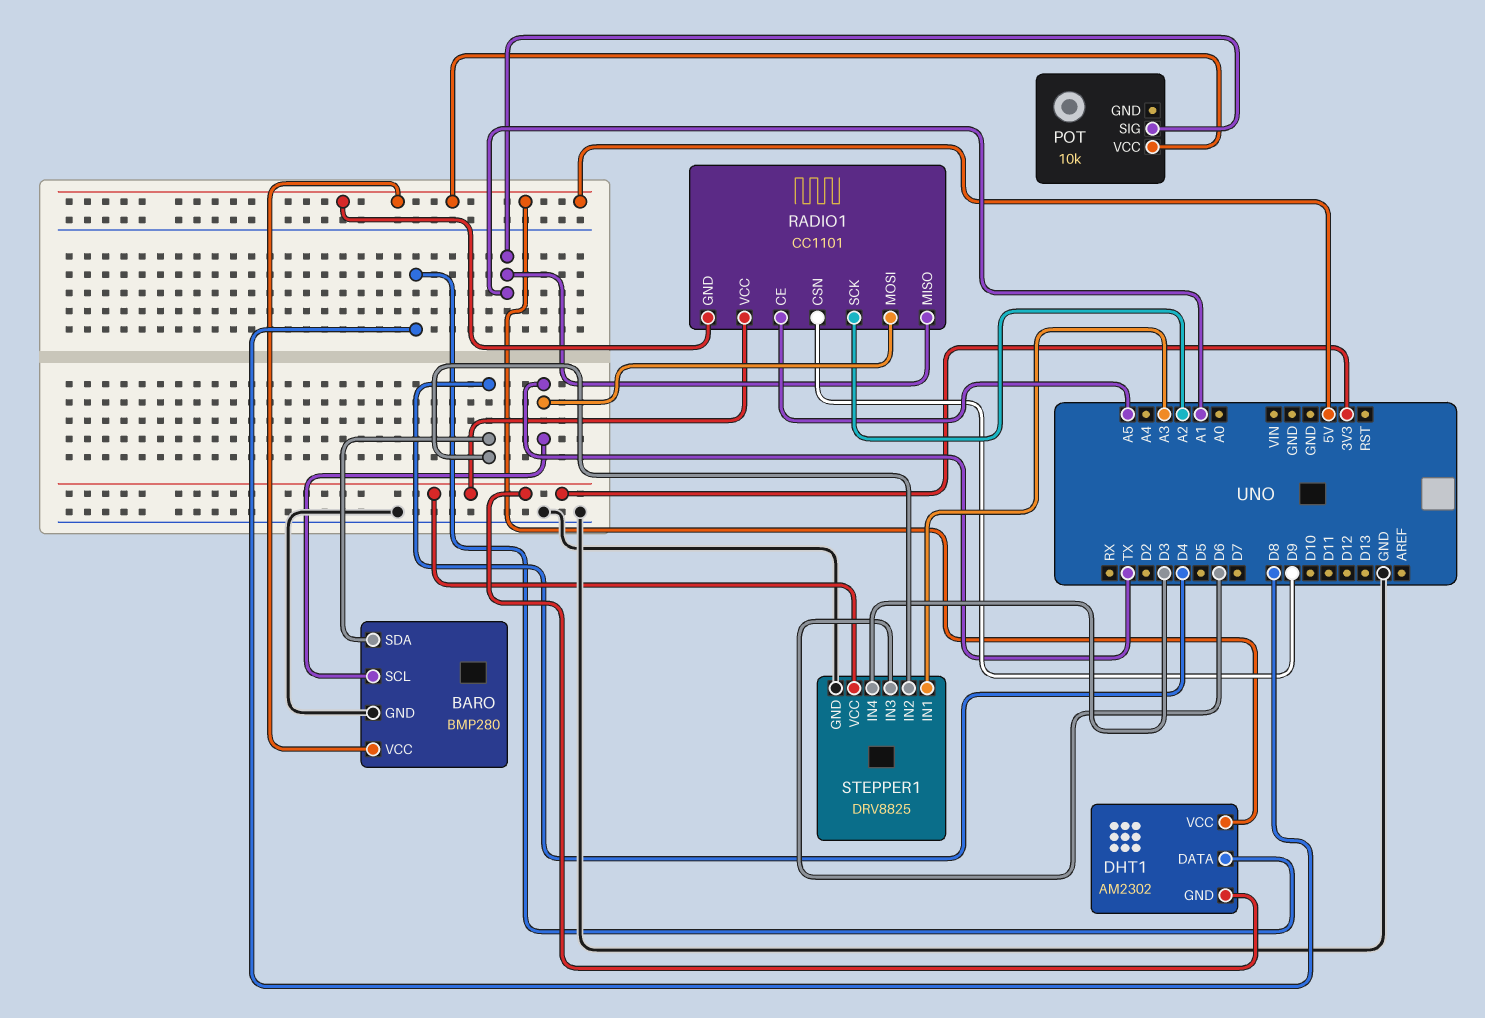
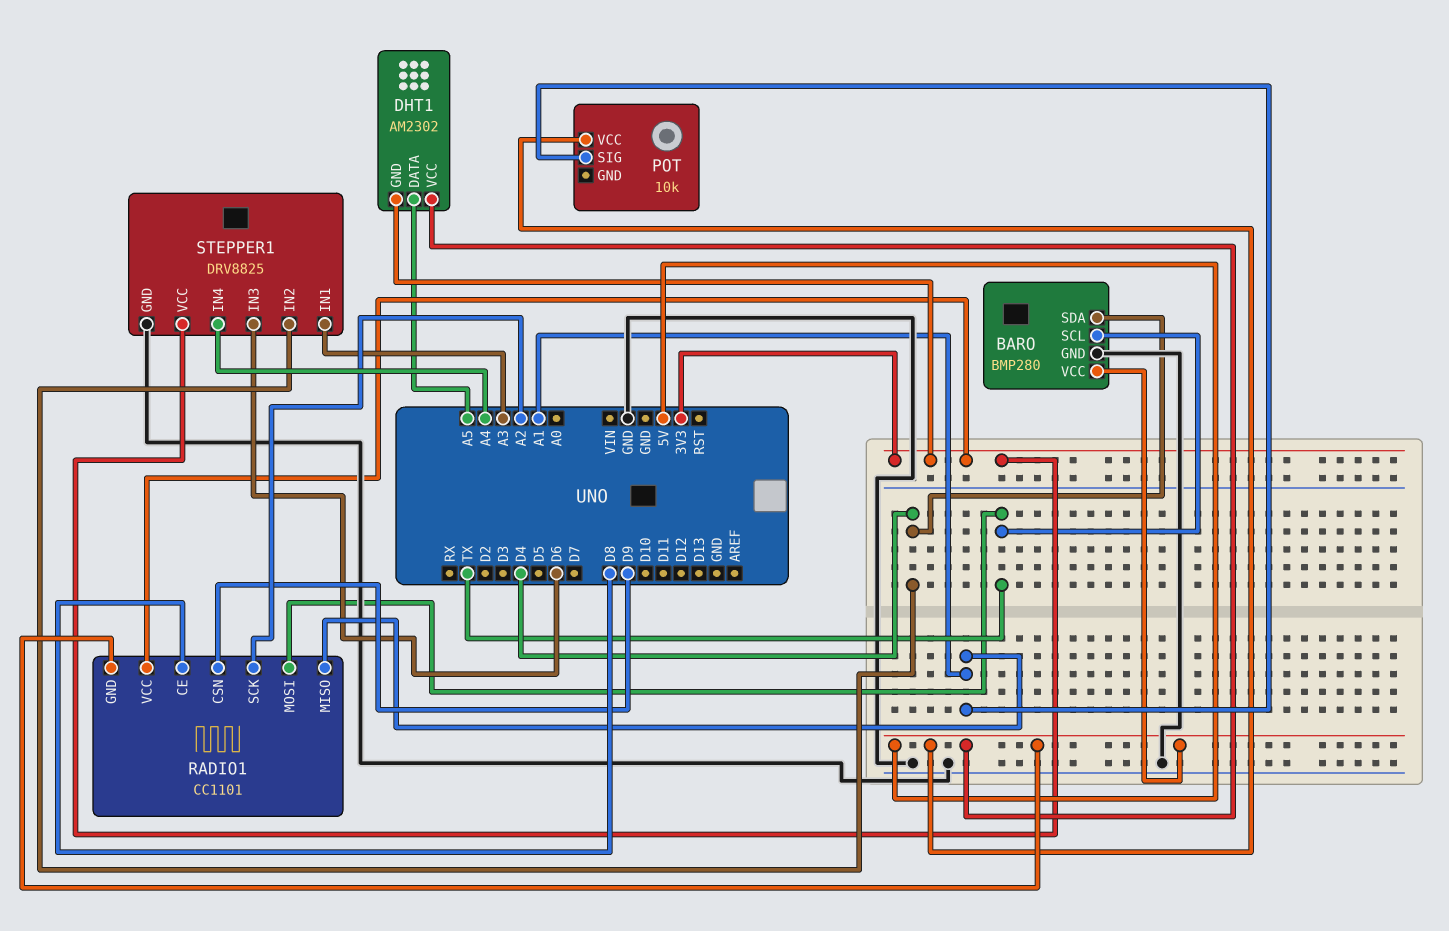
DHT1 pin DATA: D8 -> A5
RADIO1 pin CE: A5 -> D8
STEPPER1 pin IN4: D3 -> A4

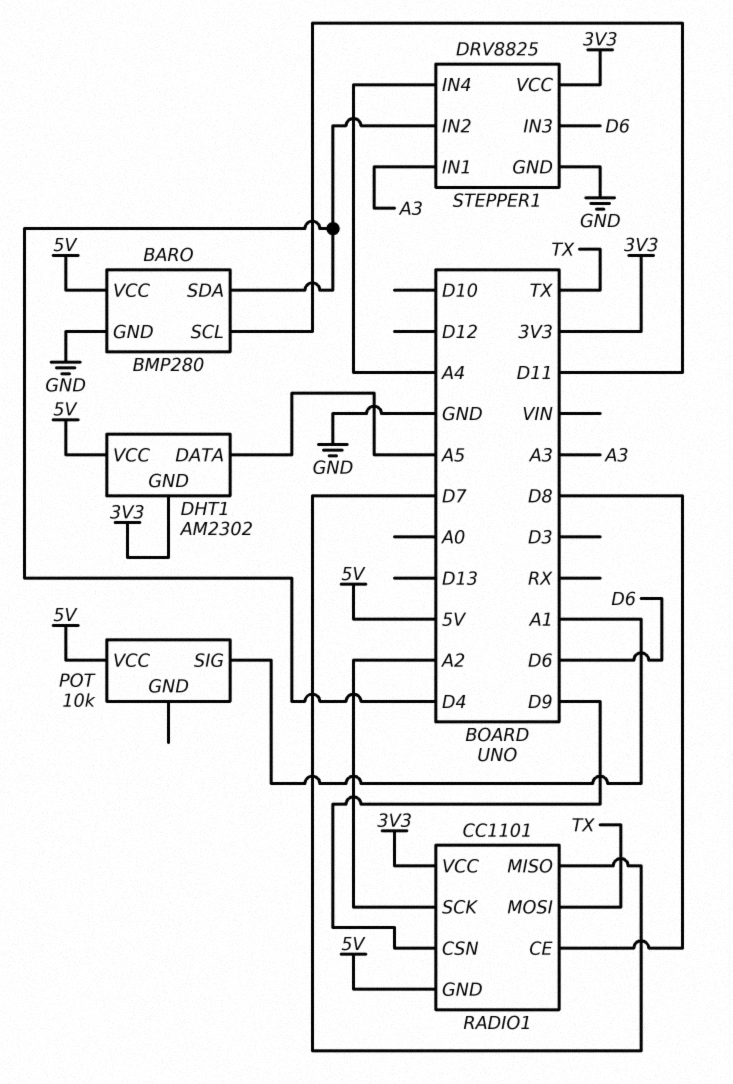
BARO pin SCL: TX -> D11
RADIO1 pin MISO: A1 -> D7

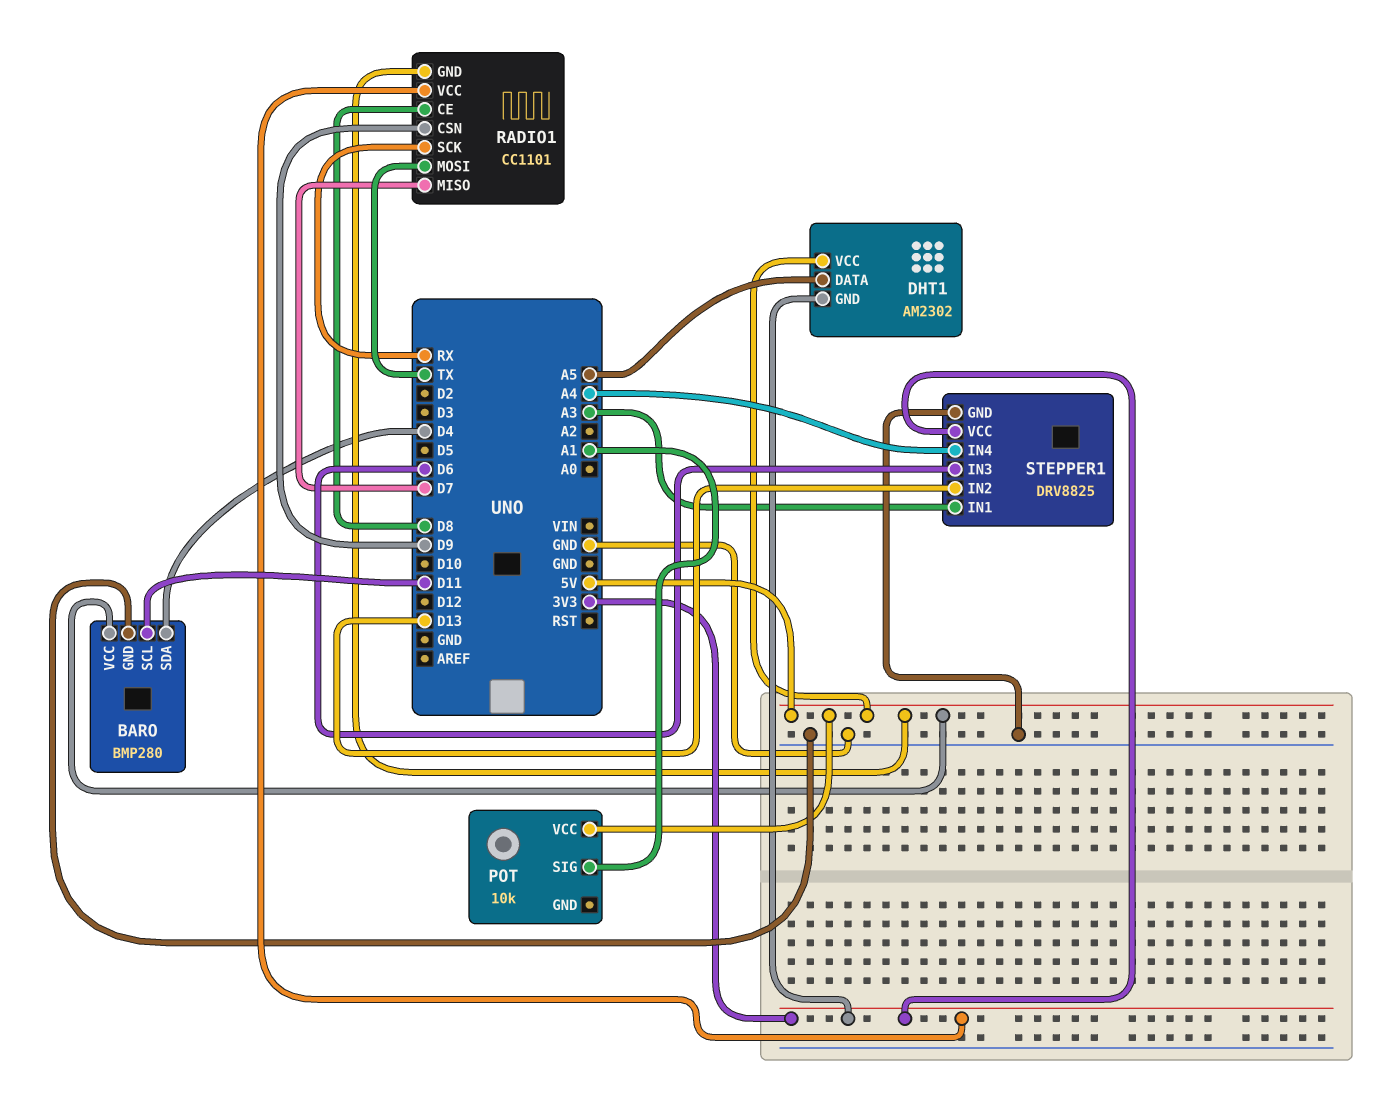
RADIO1 pin SCK: A2 -> RX
STEPPER1 pin IN2: D4 -> D13

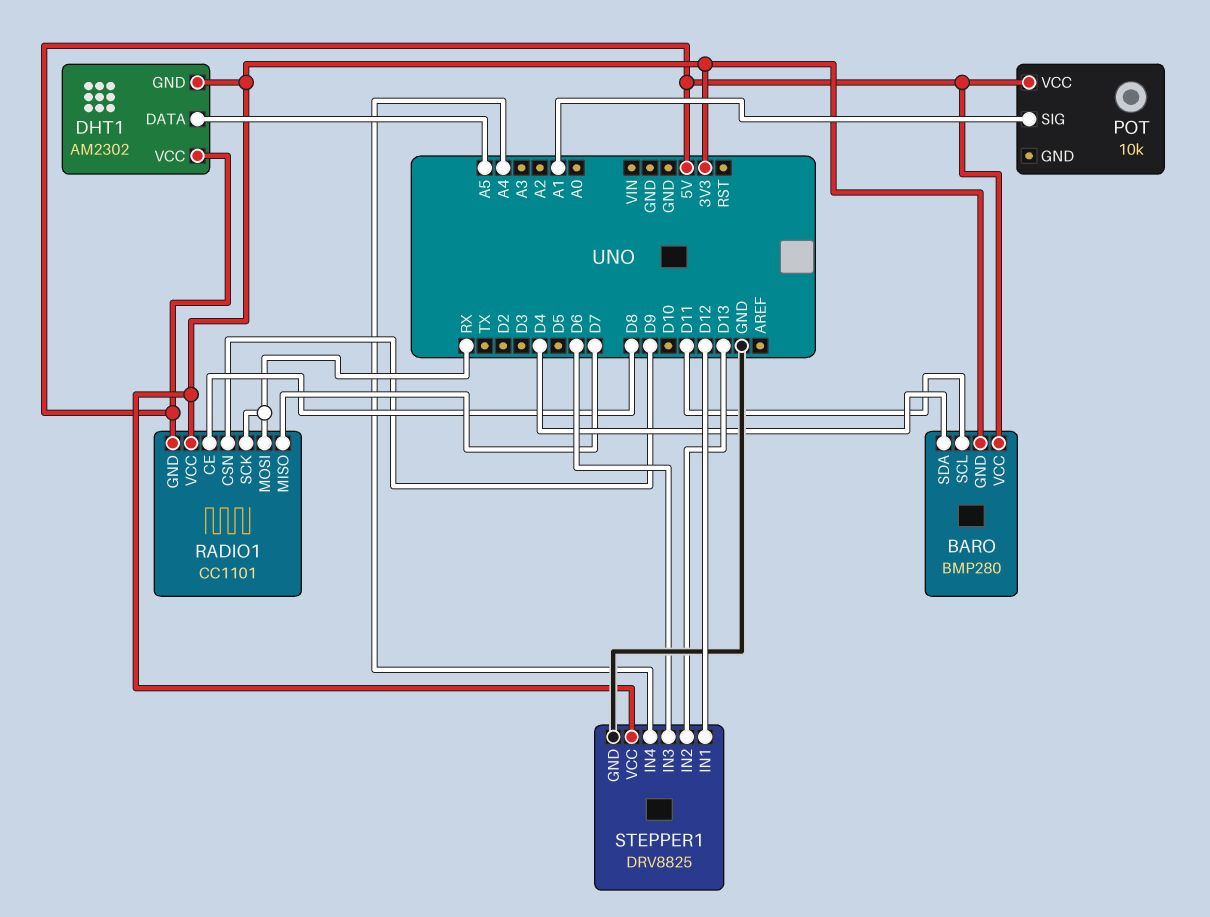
BARO pin GND: GND -> 3V3
RADIO1 pin MOSI: TX -> RX
STEPPER1 pin IN1: A3 -> D12

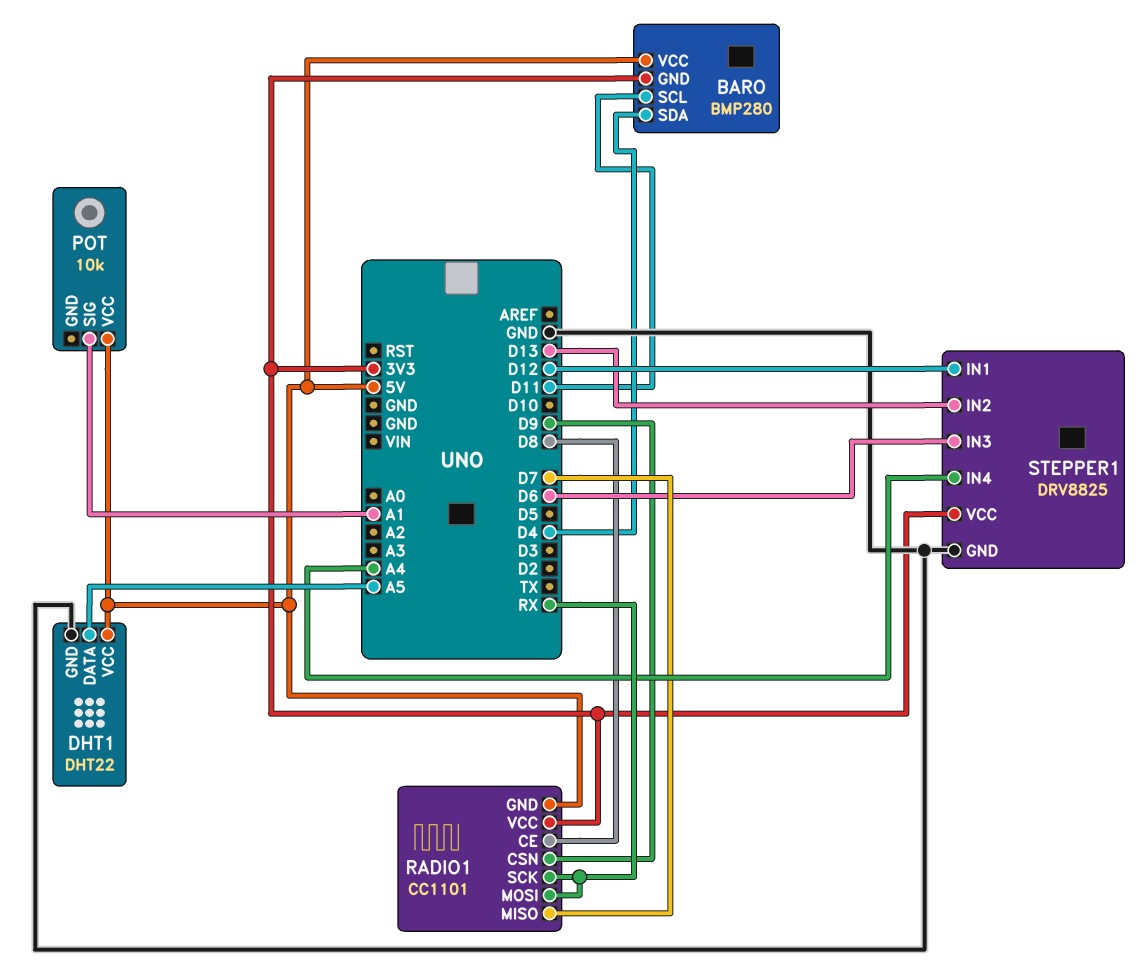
DHT1: AM2302 -> DHT22
DHT1 pin GND: 3V3 -> GND

